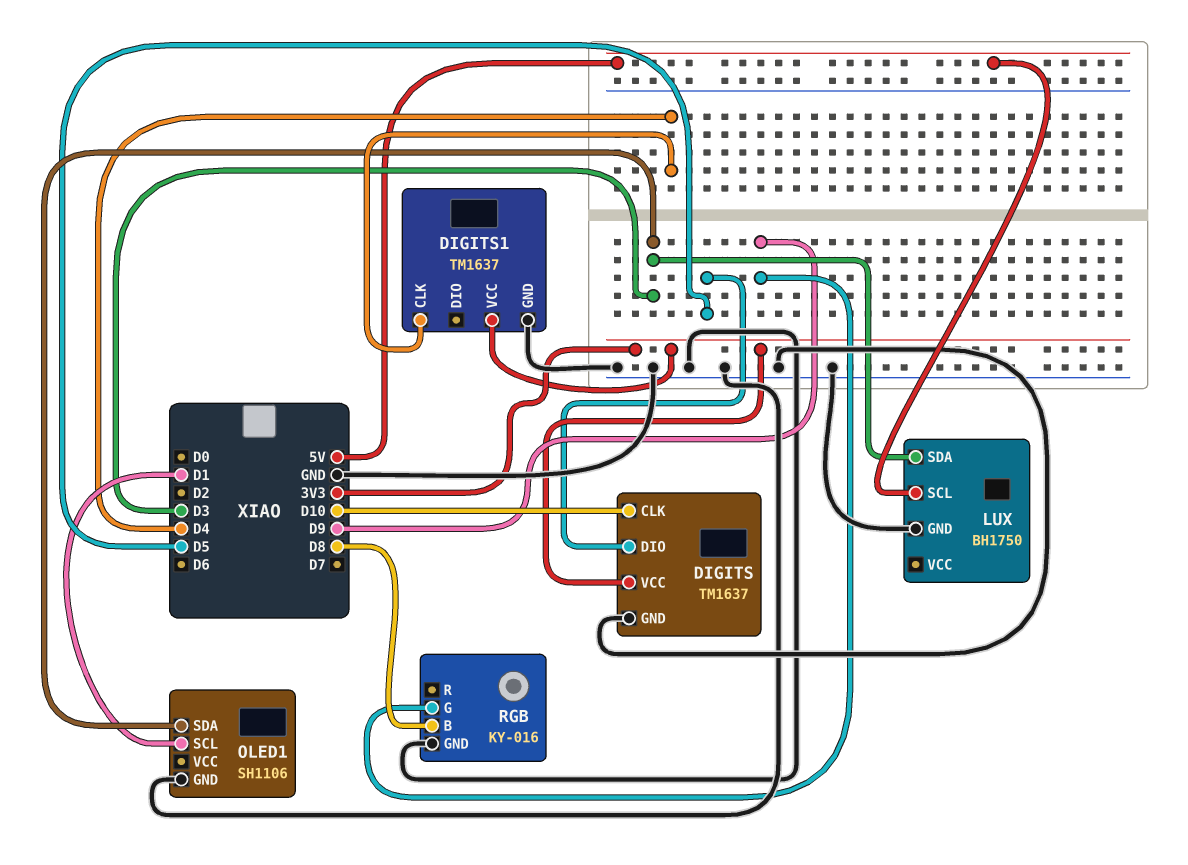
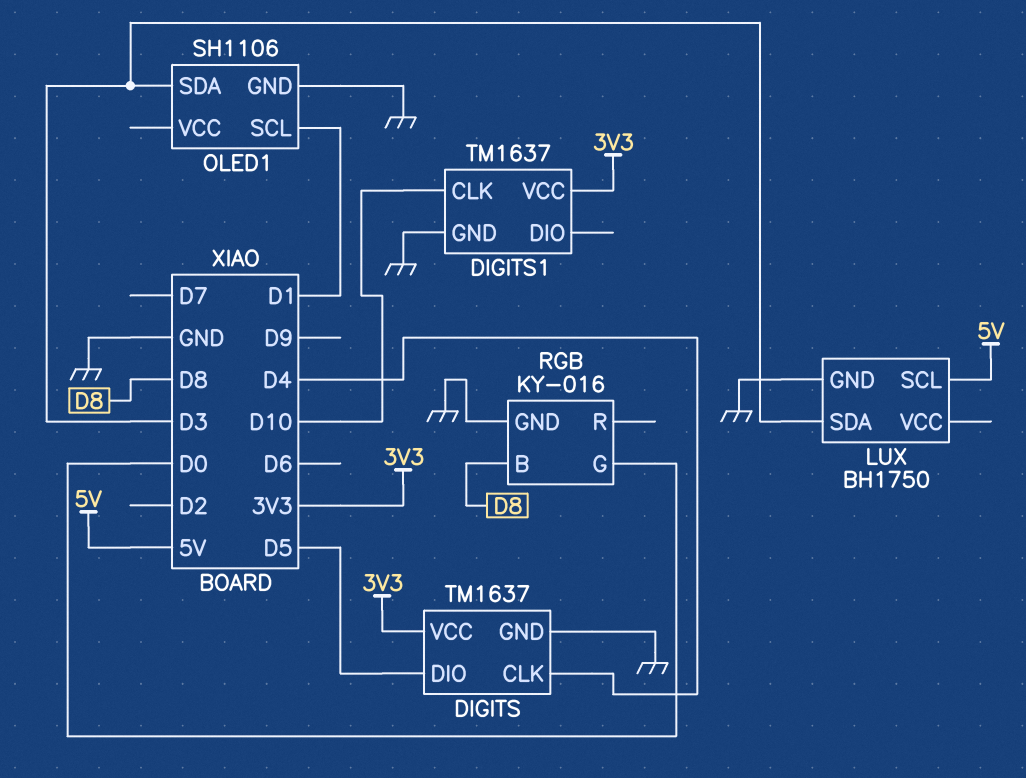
DIGITS pin CLK: D10 -> D4
DIGITS1 pin CLK: D4 -> D10
RGB pin G: D9 -> D0

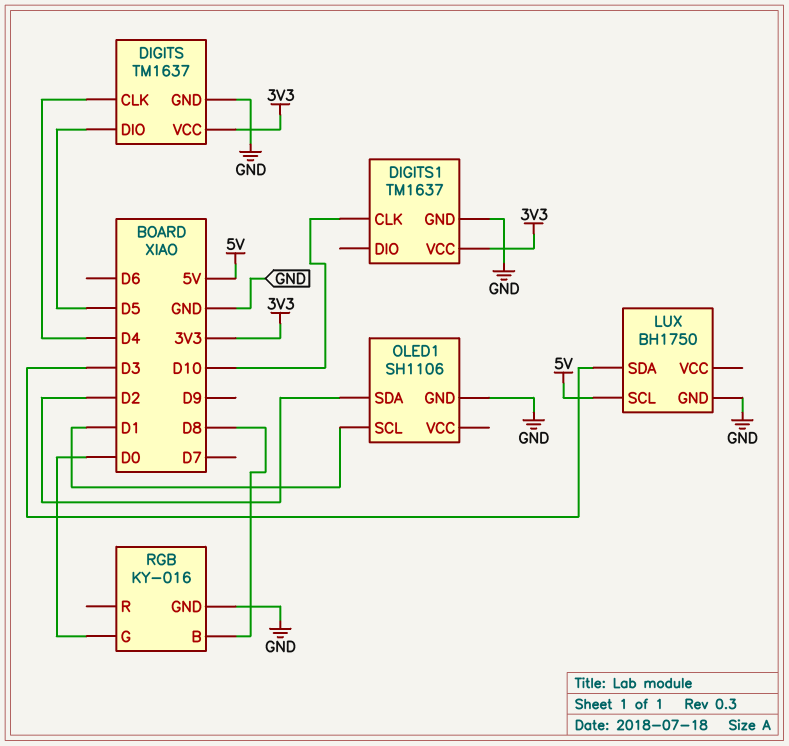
OLED1 pin SDA: D3 -> D2

